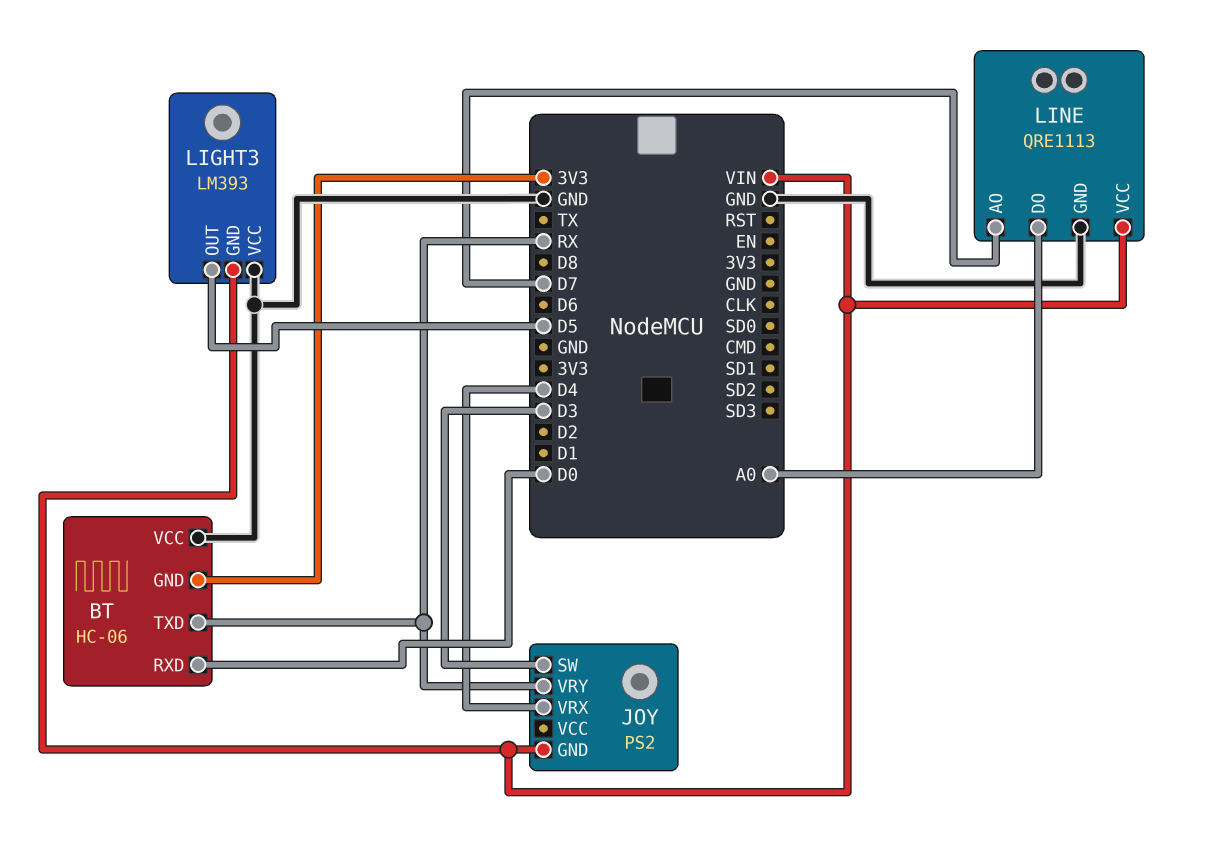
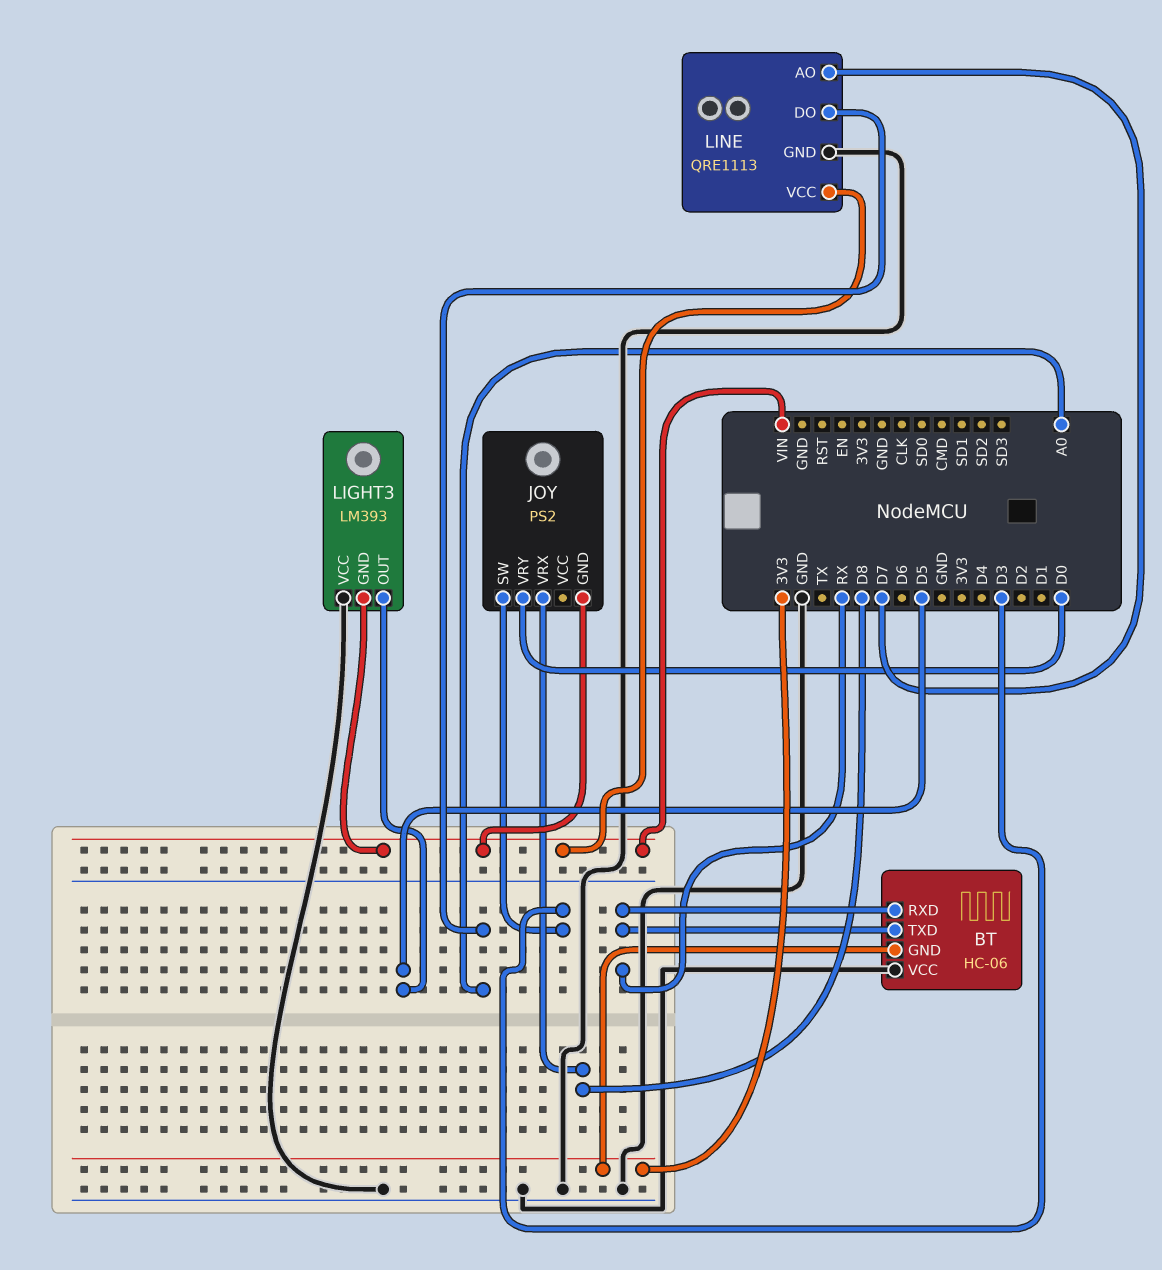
BT pin RXD: D0 -> RX
JOY pin VRX: D4 -> D8
JOY pin VRY: RX -> D0

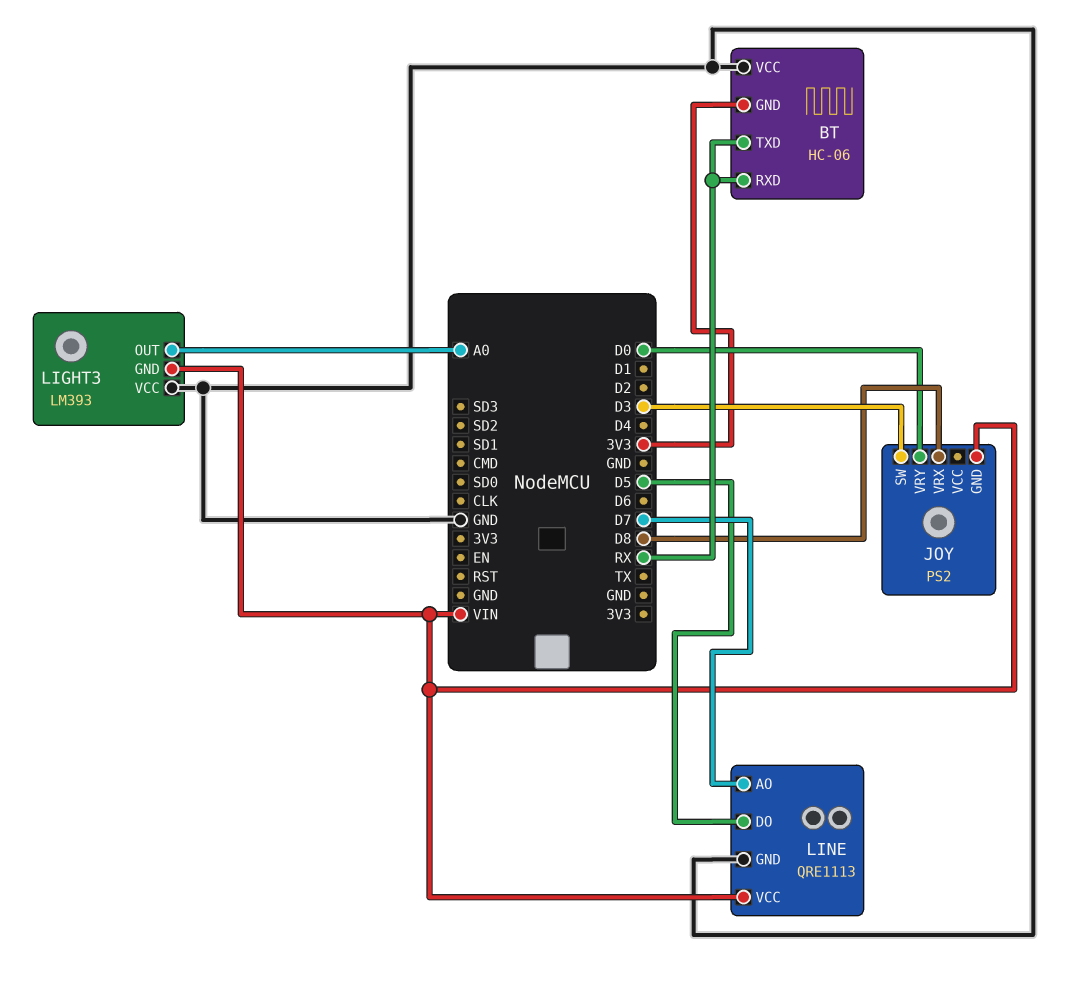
LIGHT3 pin OUT: D5 -> A0
LINE pin DO: A0 -> D5

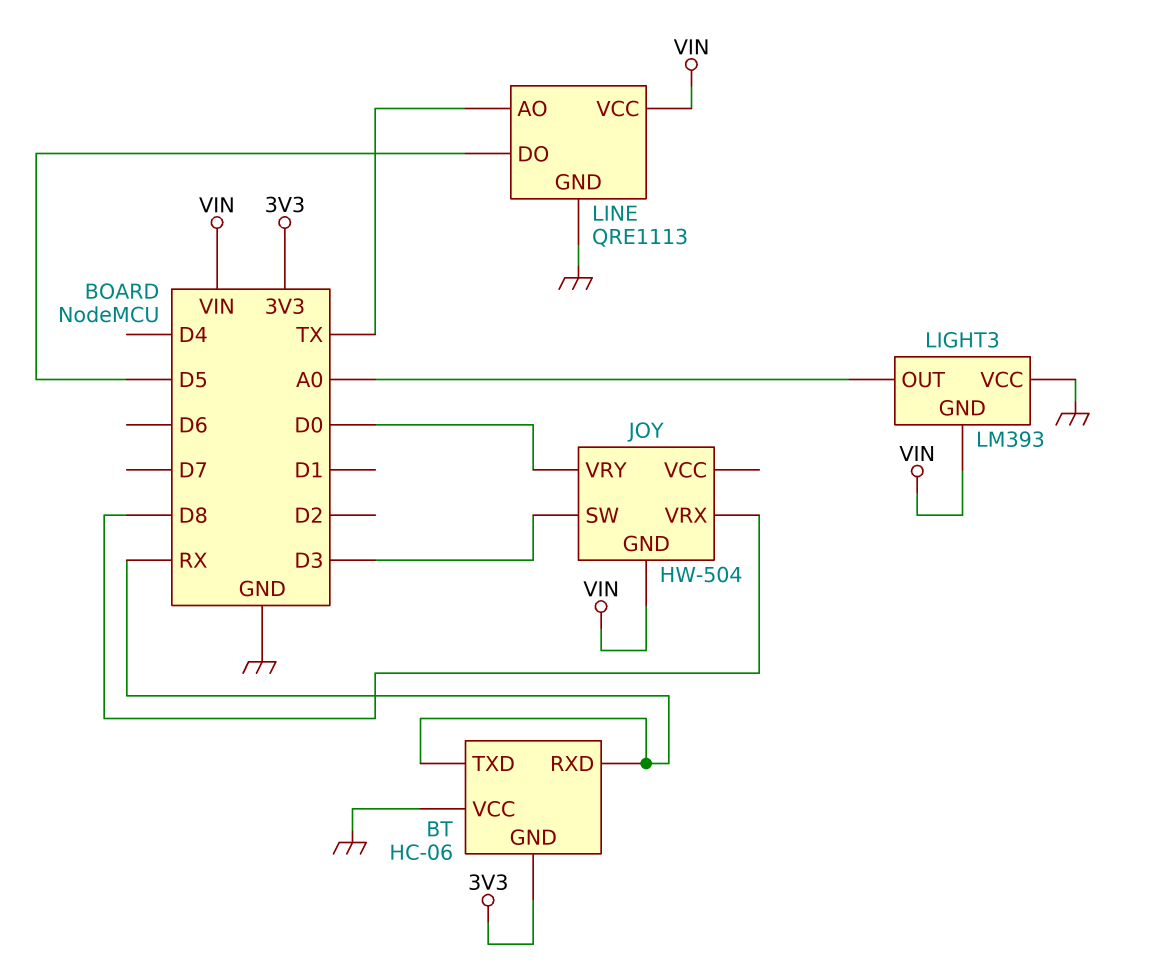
JOY: PS2 -> HW-504
LINE pin AO: D7 -> TX

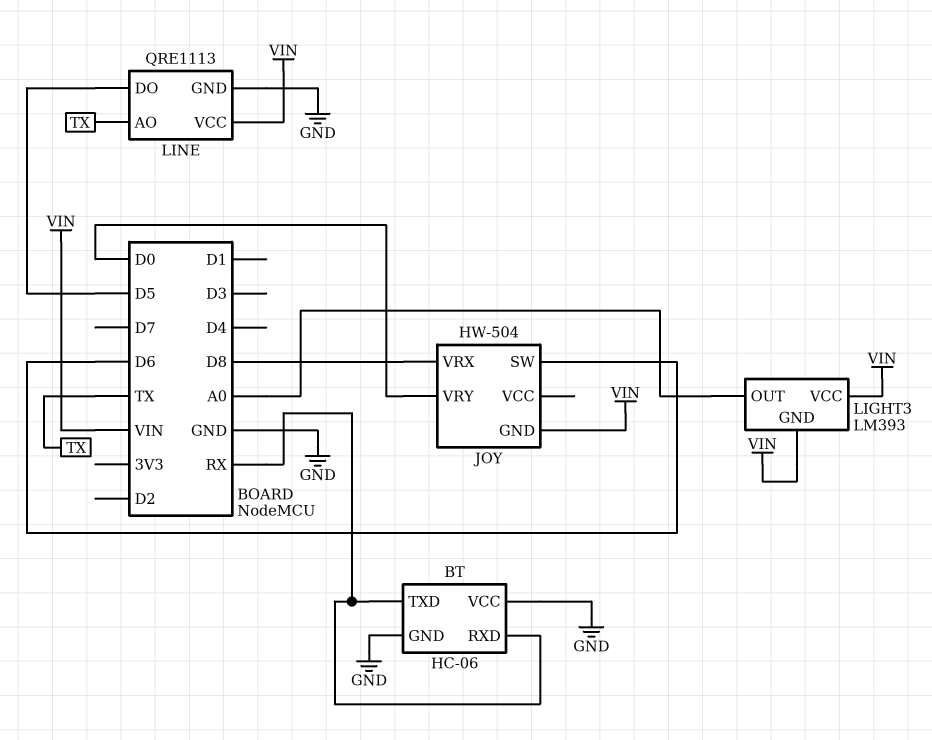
BT pin GND: 3V3 -> GND
JOY pin SW: D3 -> D6
LIGHT3 pin VCC: GND -> VIN

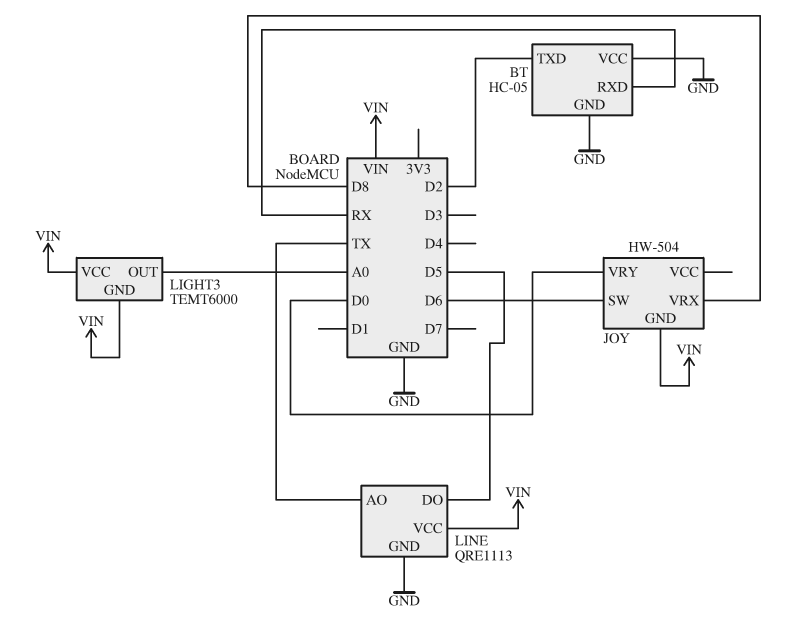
BT: HC-06 -> HC-05
BT pin TXD: RX -> D2
LIGHT3: LM393 -> TEMT6000

